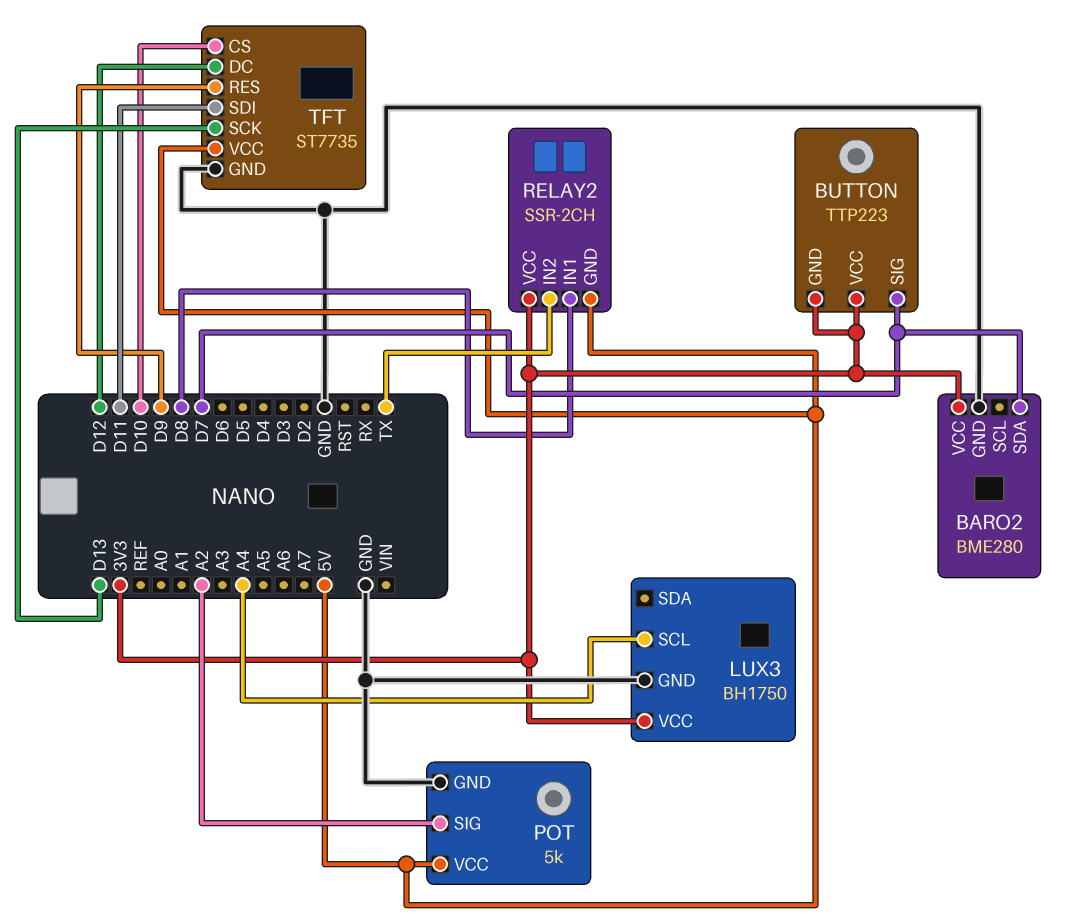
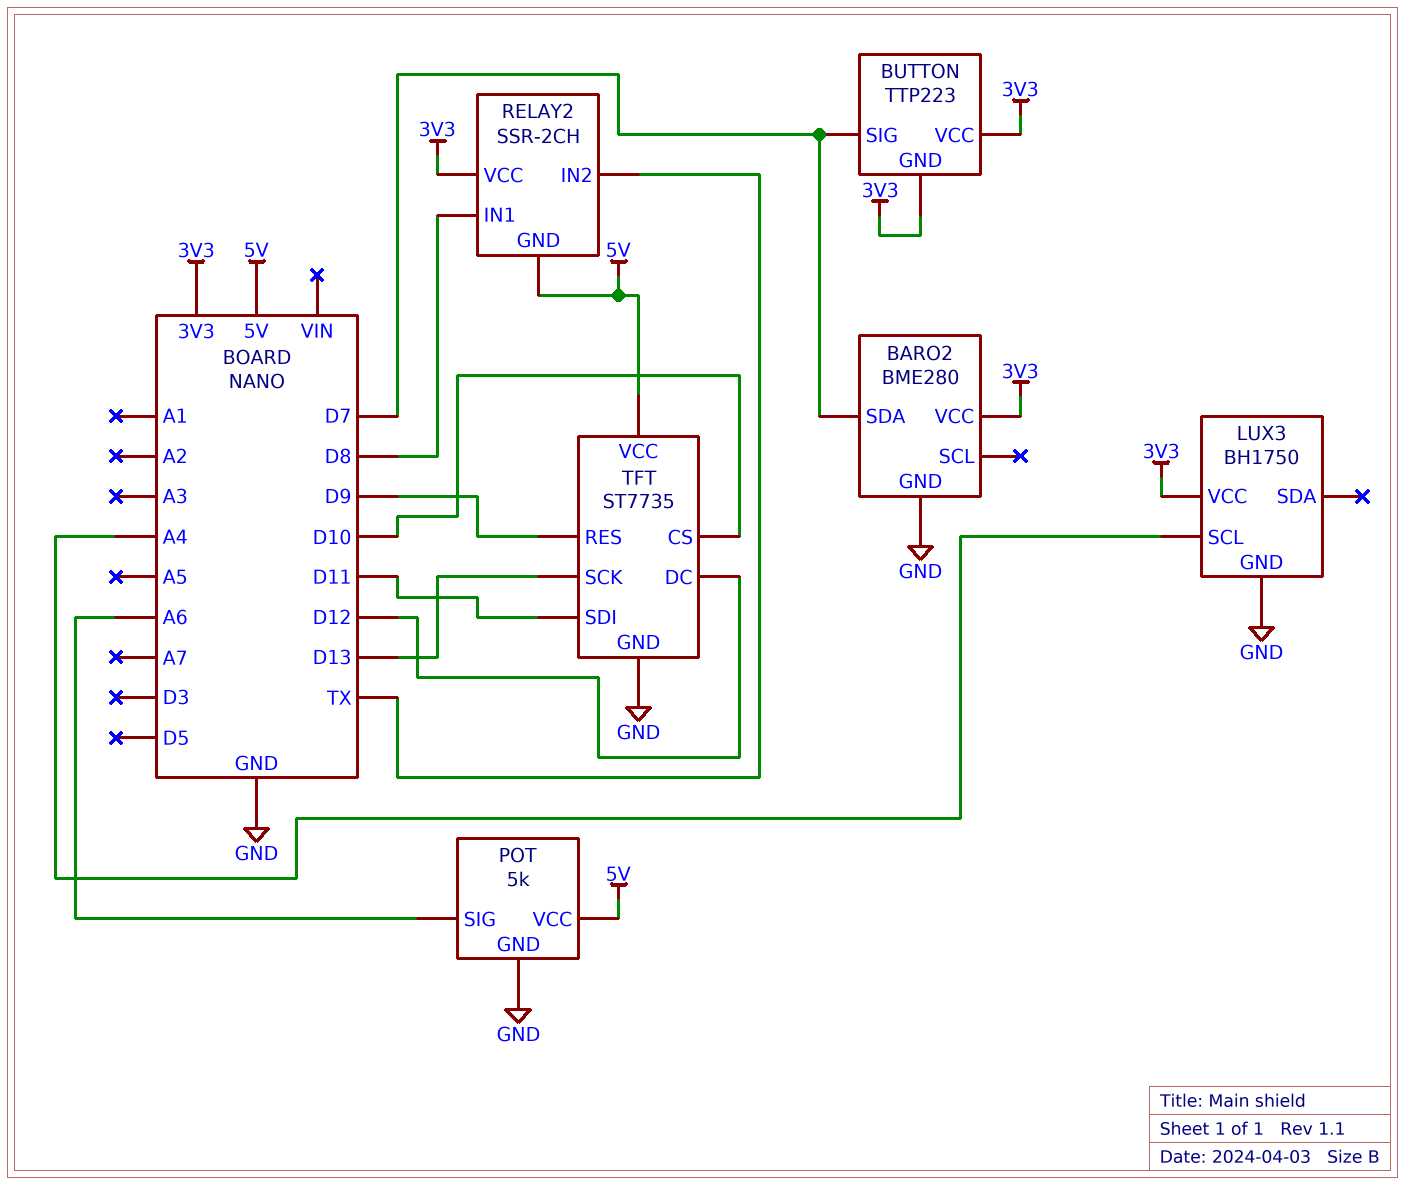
POT pin SIG: A2 -> A6

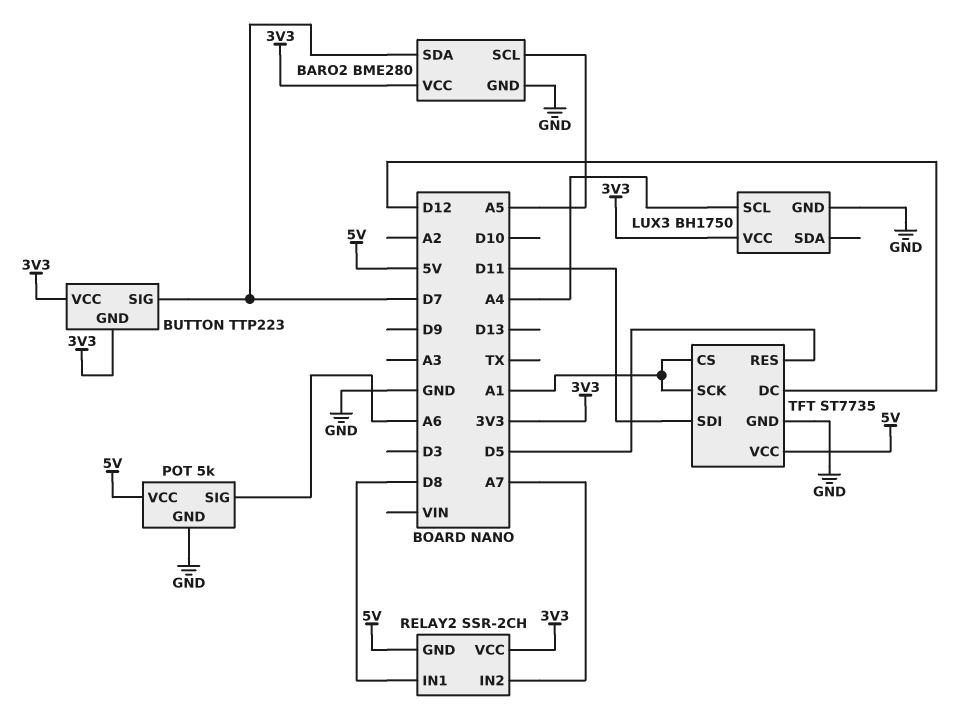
BARO2 pin SCL: none -> A5
RELAY2 pin IN2: TX -> A7
TFT pin CS: D10 -> A1
TFT pin RES: D9 -> D5
TFT pin SCK: D13 -> A1

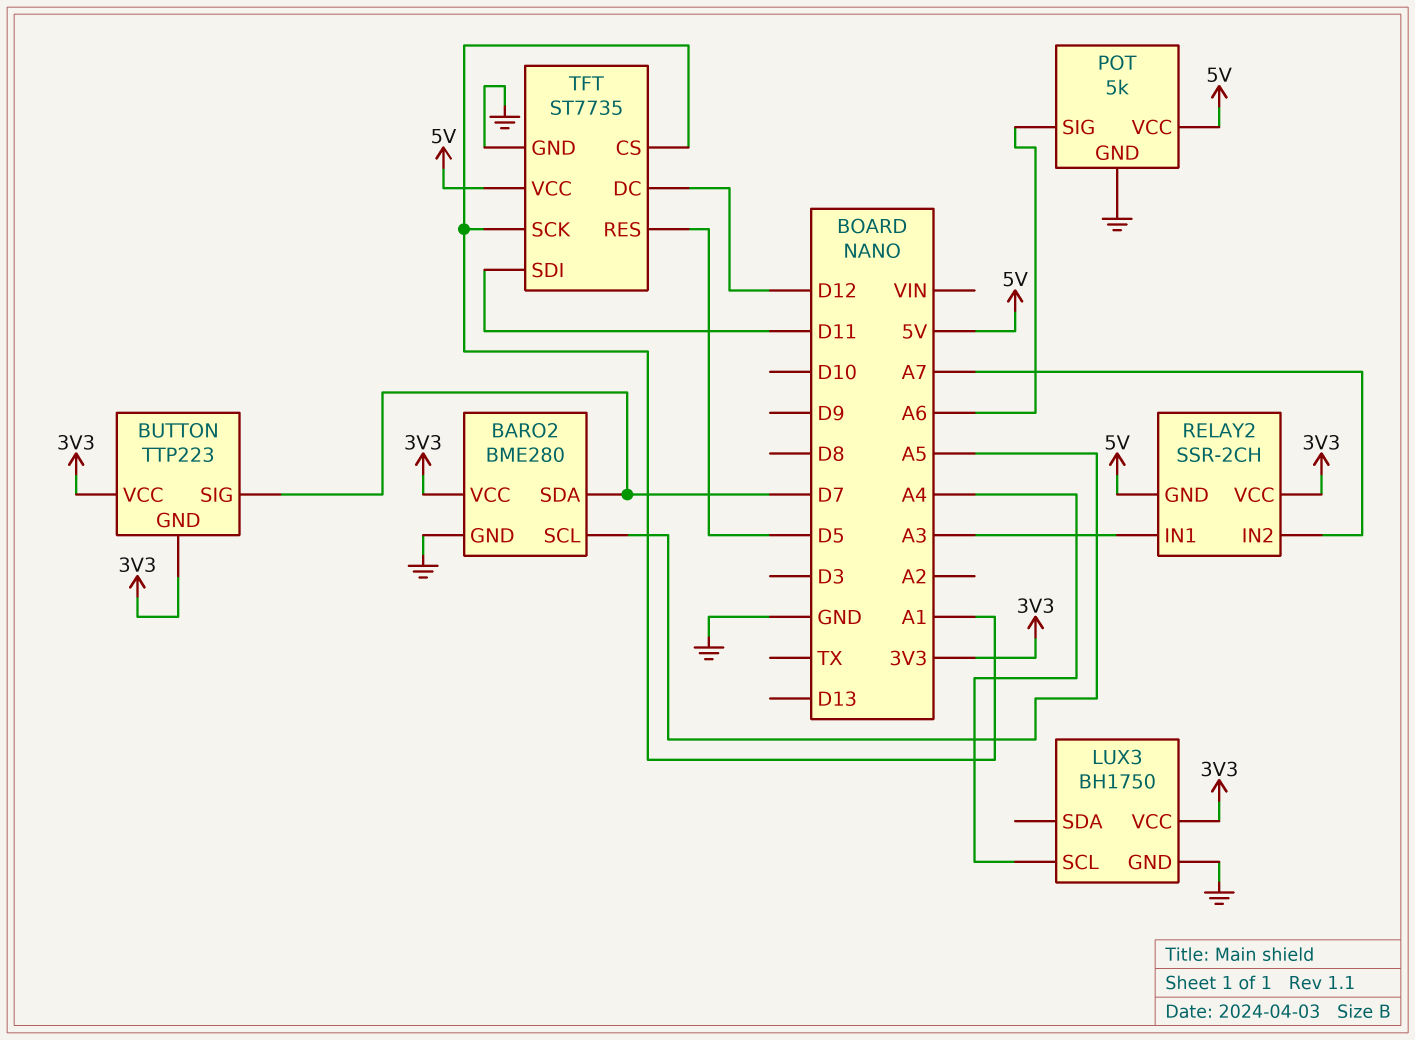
RELAY2 pin IN1: D8 -> A3

